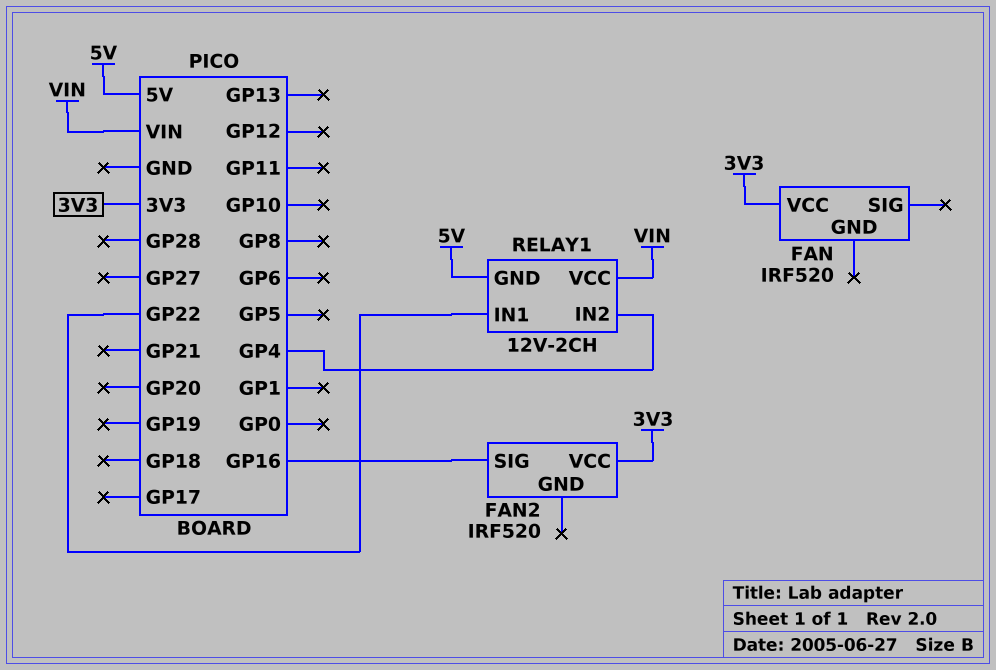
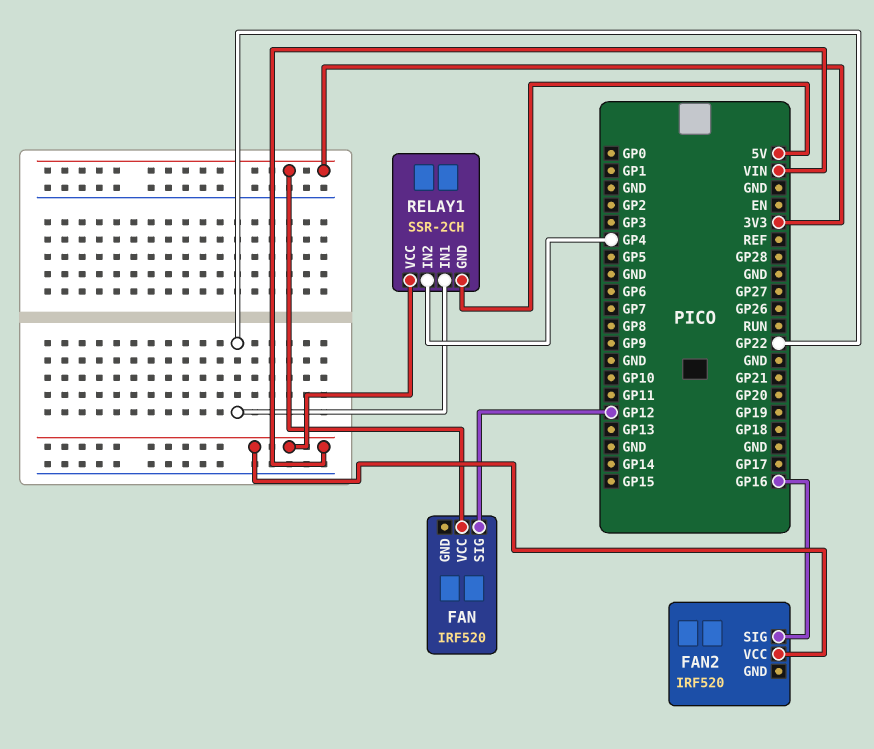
FAN pin SIG: none -> GP12
FAN2 pin VCC: 3V3 -> VIN
RELAY1: 12V-2CH -> SSR-2CH

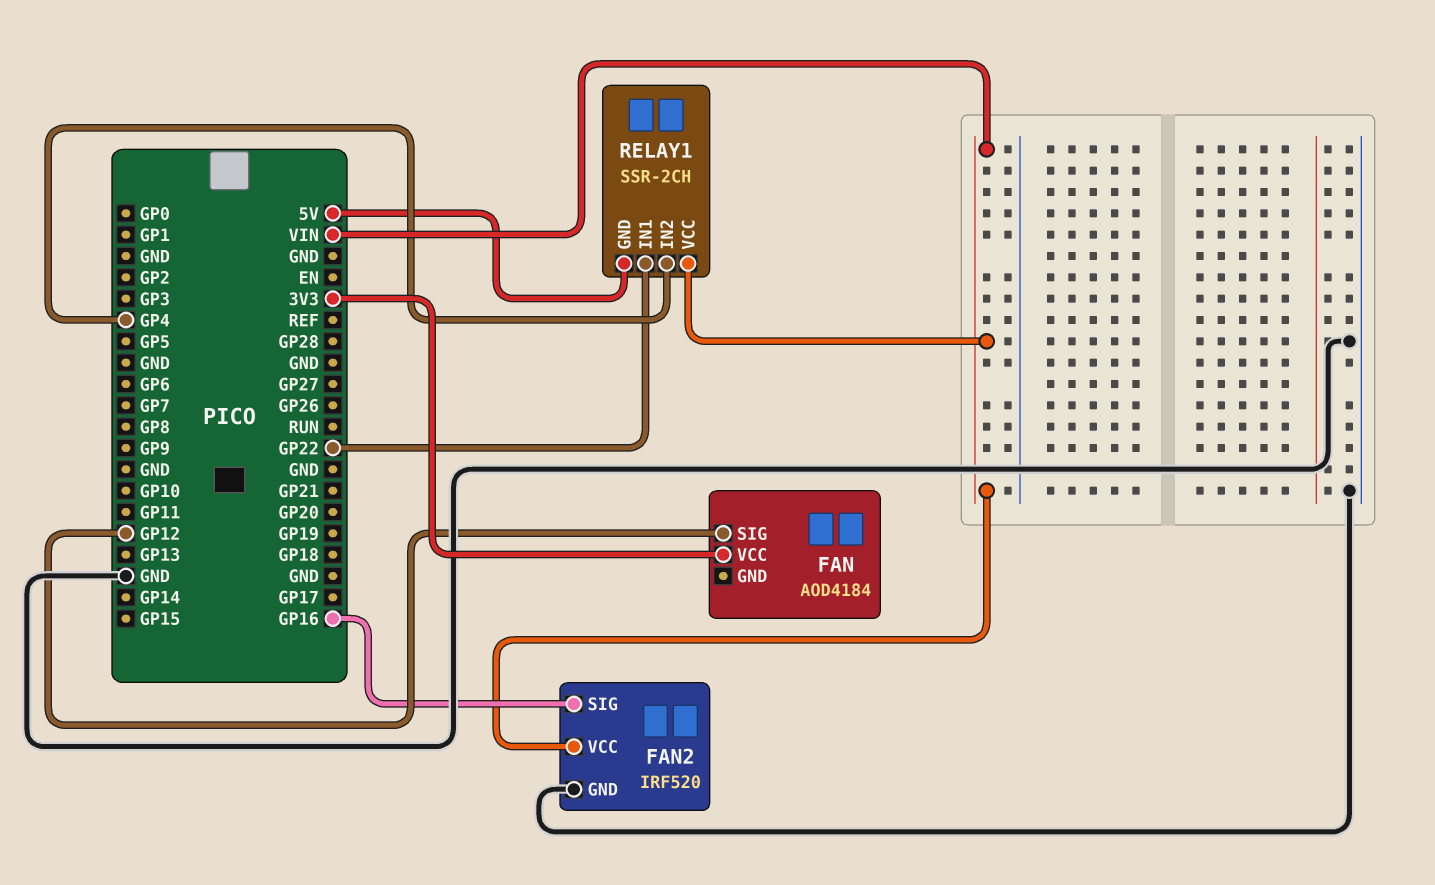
FAN: IRF520 -> AOD4184
FAN2 pin GND: none -> GND

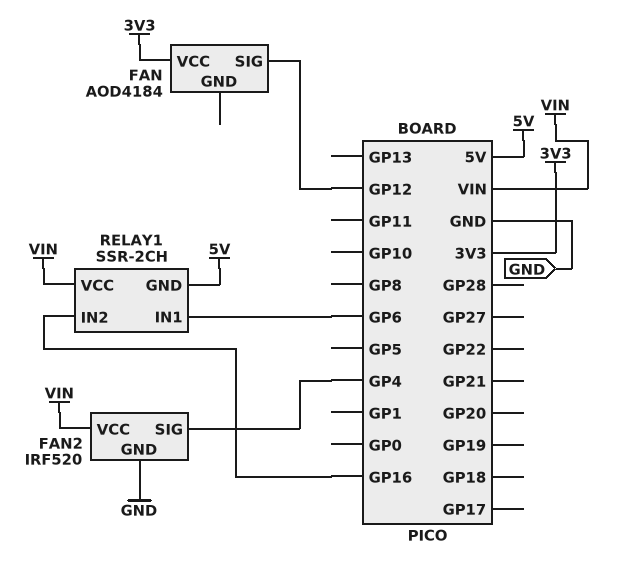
FAN2 pin SIG: GP16 -> GP4
RELAY1 pin IN1: GP22 -> GP6
RELAY1 pin IN2: GP4 -> GP16

